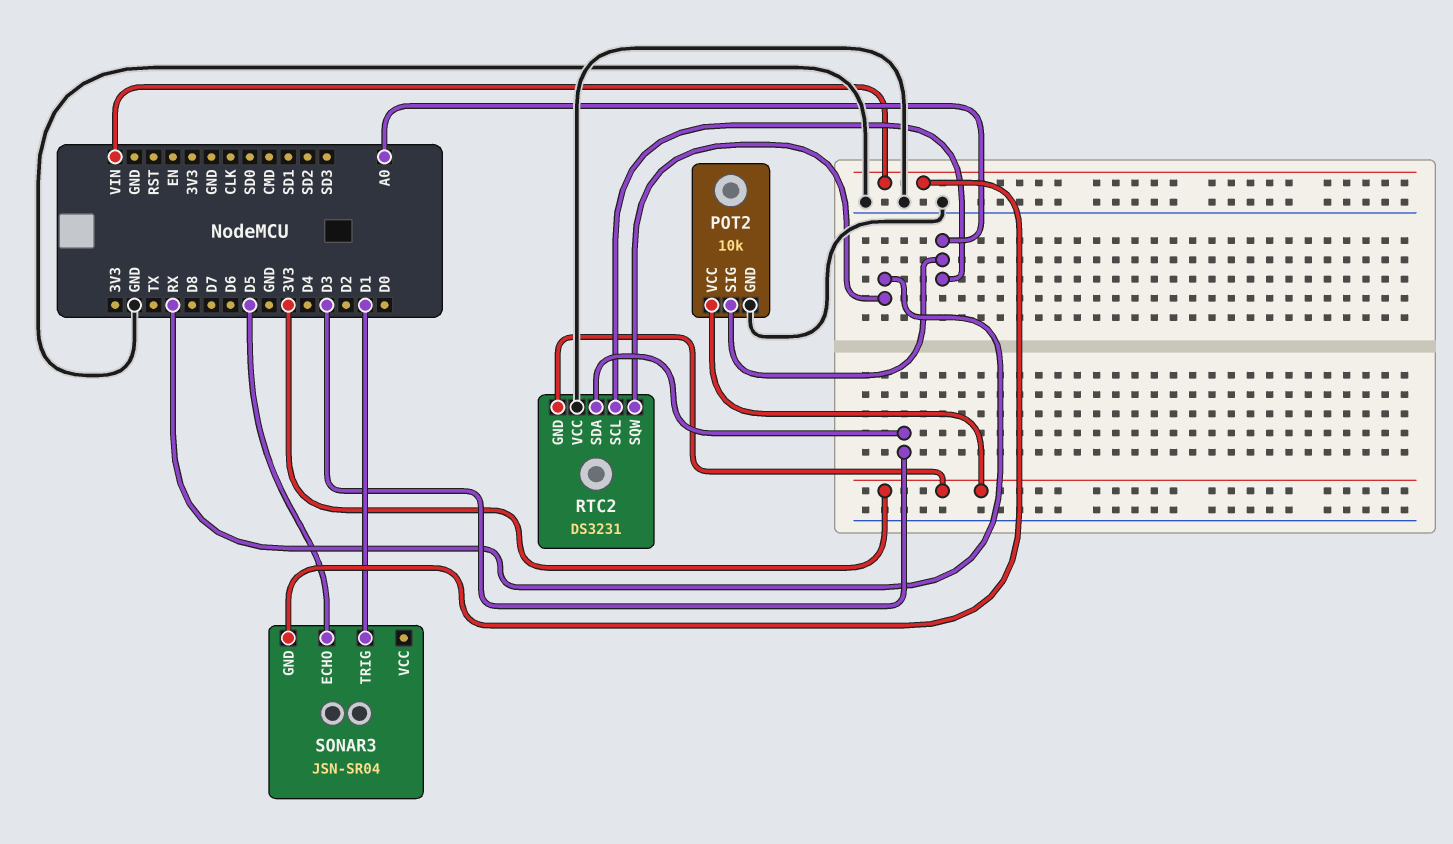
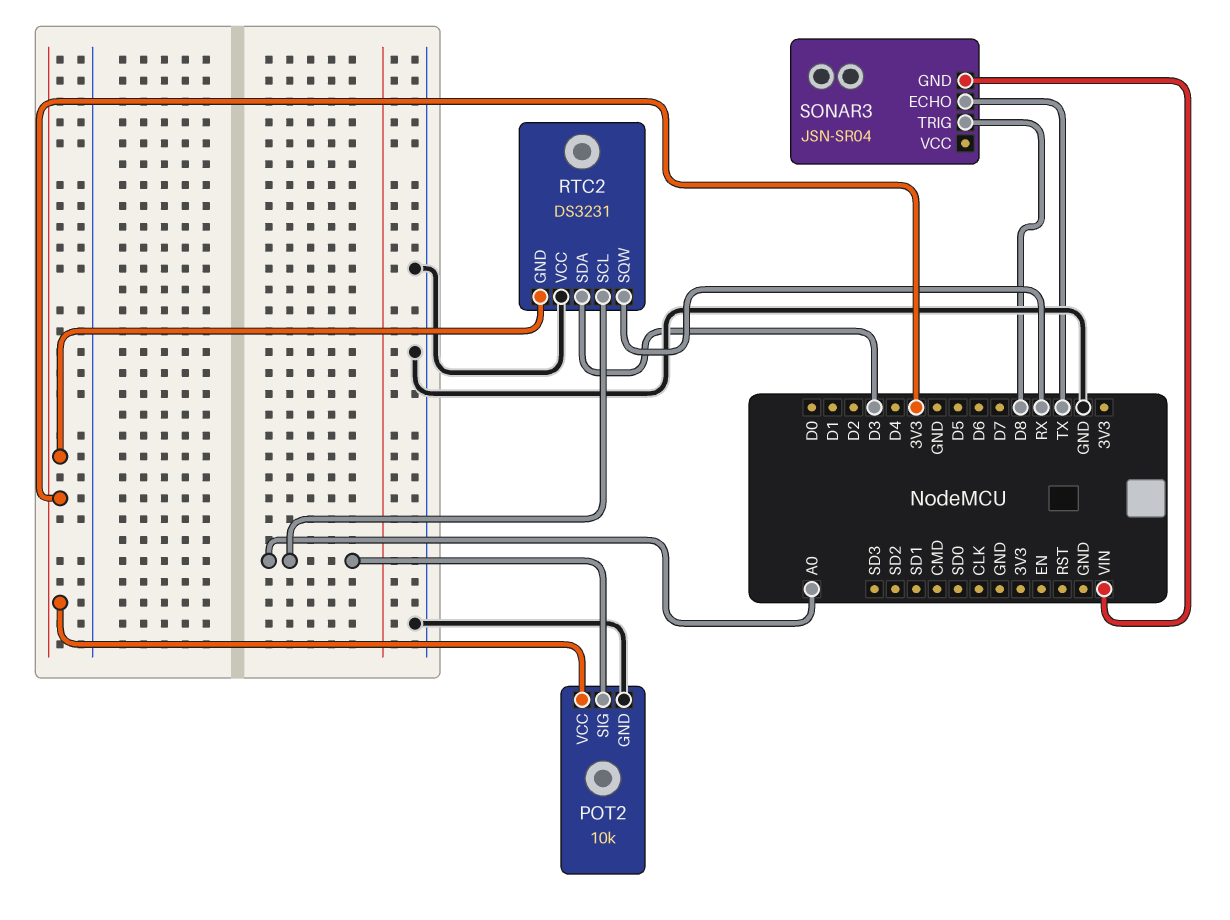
SONAR3 pin ECHO: D5 -> TX
SONAR3 pin TRIG: D1 -> D8

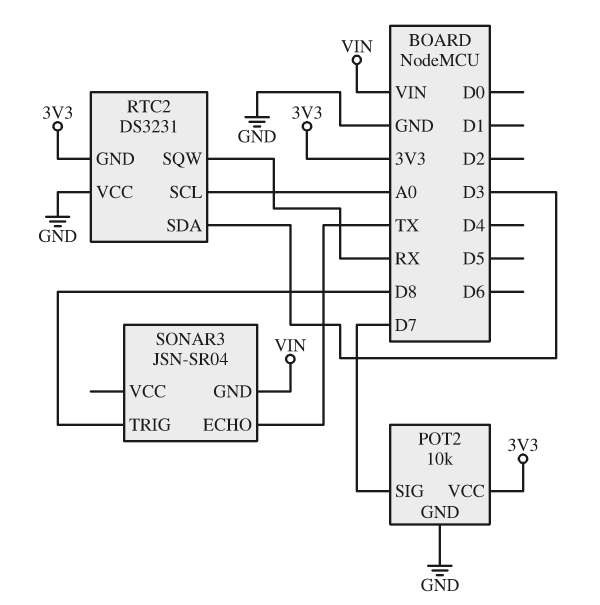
POT2 pin SIG: A0 -> D7

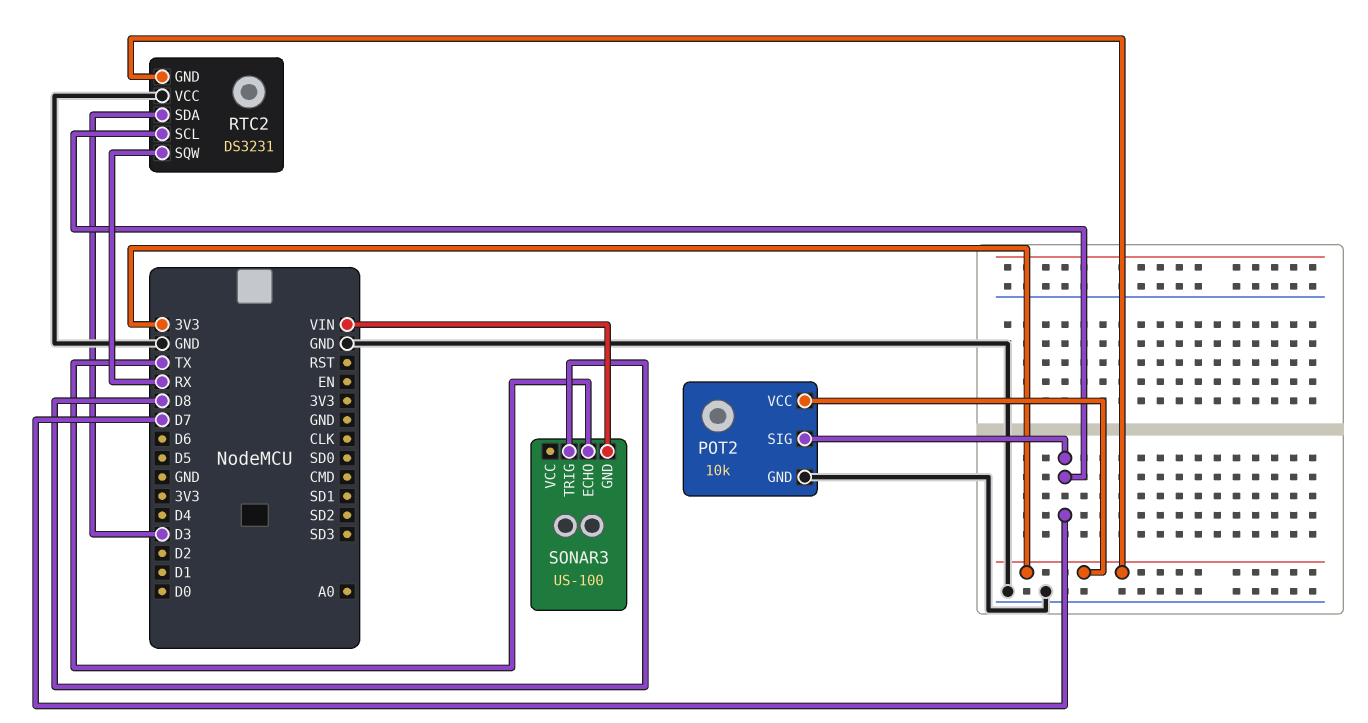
RTC2 pin SCL: A0 -> D7
SONAR3: JSN-SR04 -> US-100

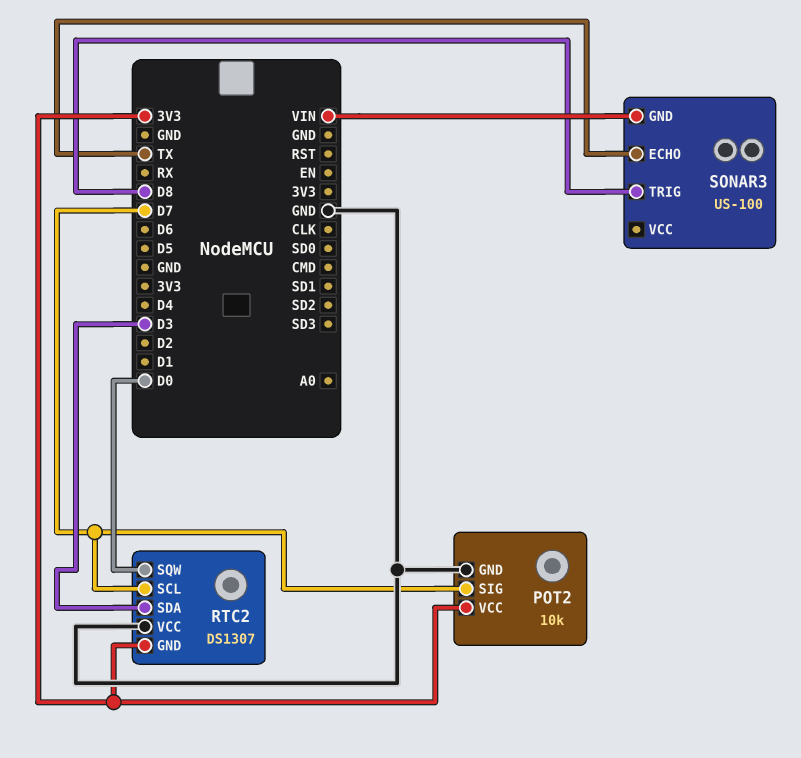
RTC2: DS3231 -> DS1307
RTC2 pin SQW: RX -> D0

